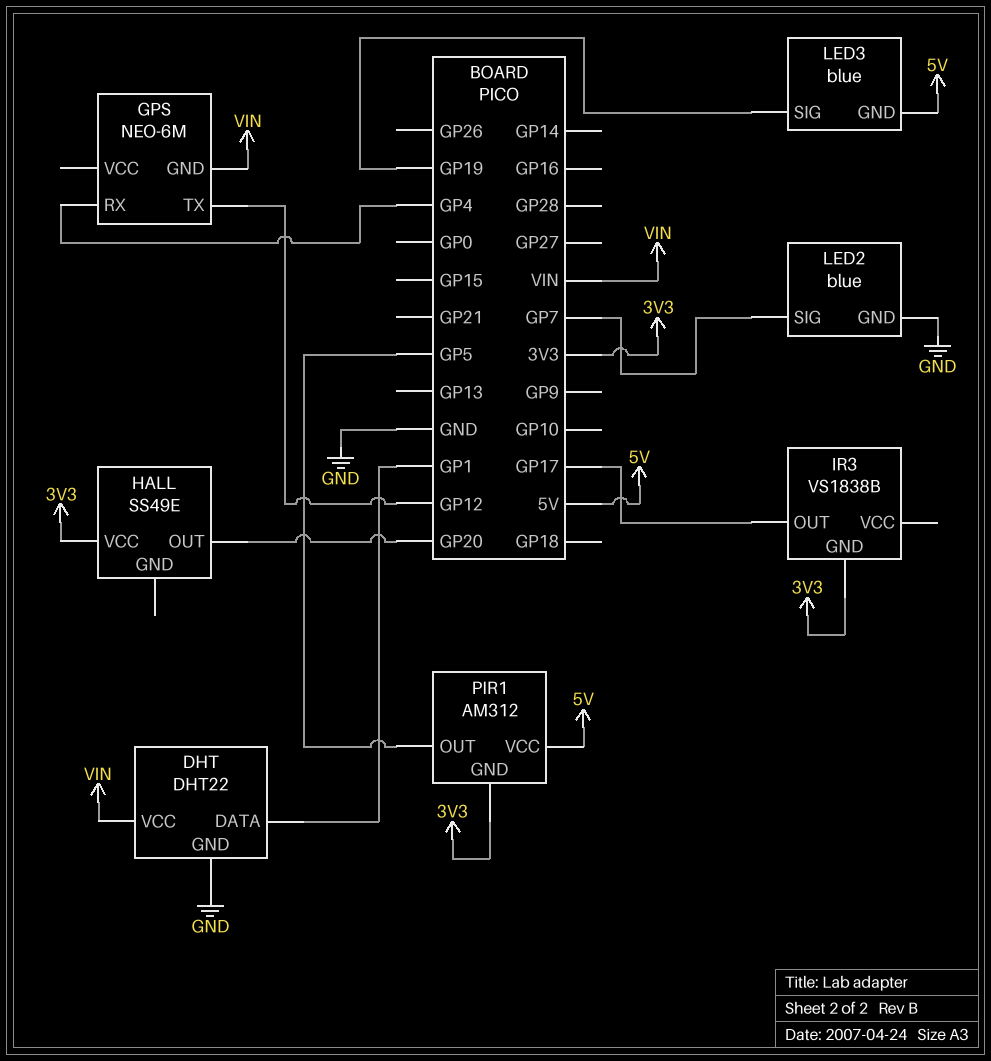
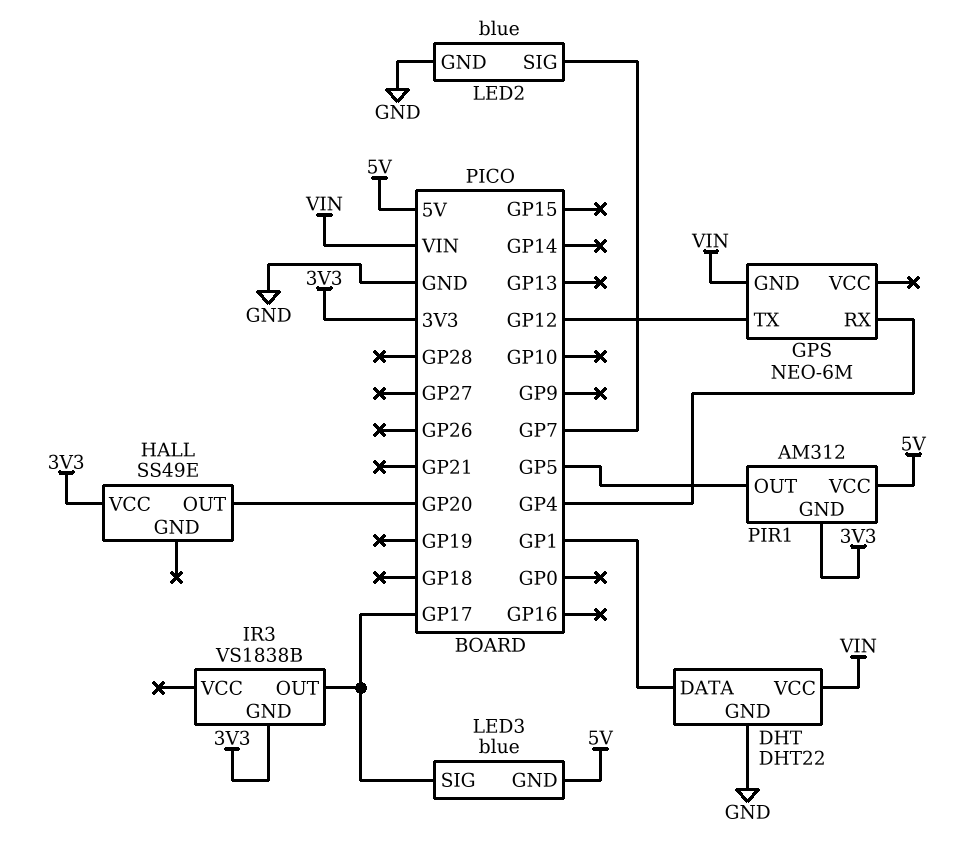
LED3 pin SIG: GP19 -> GP17

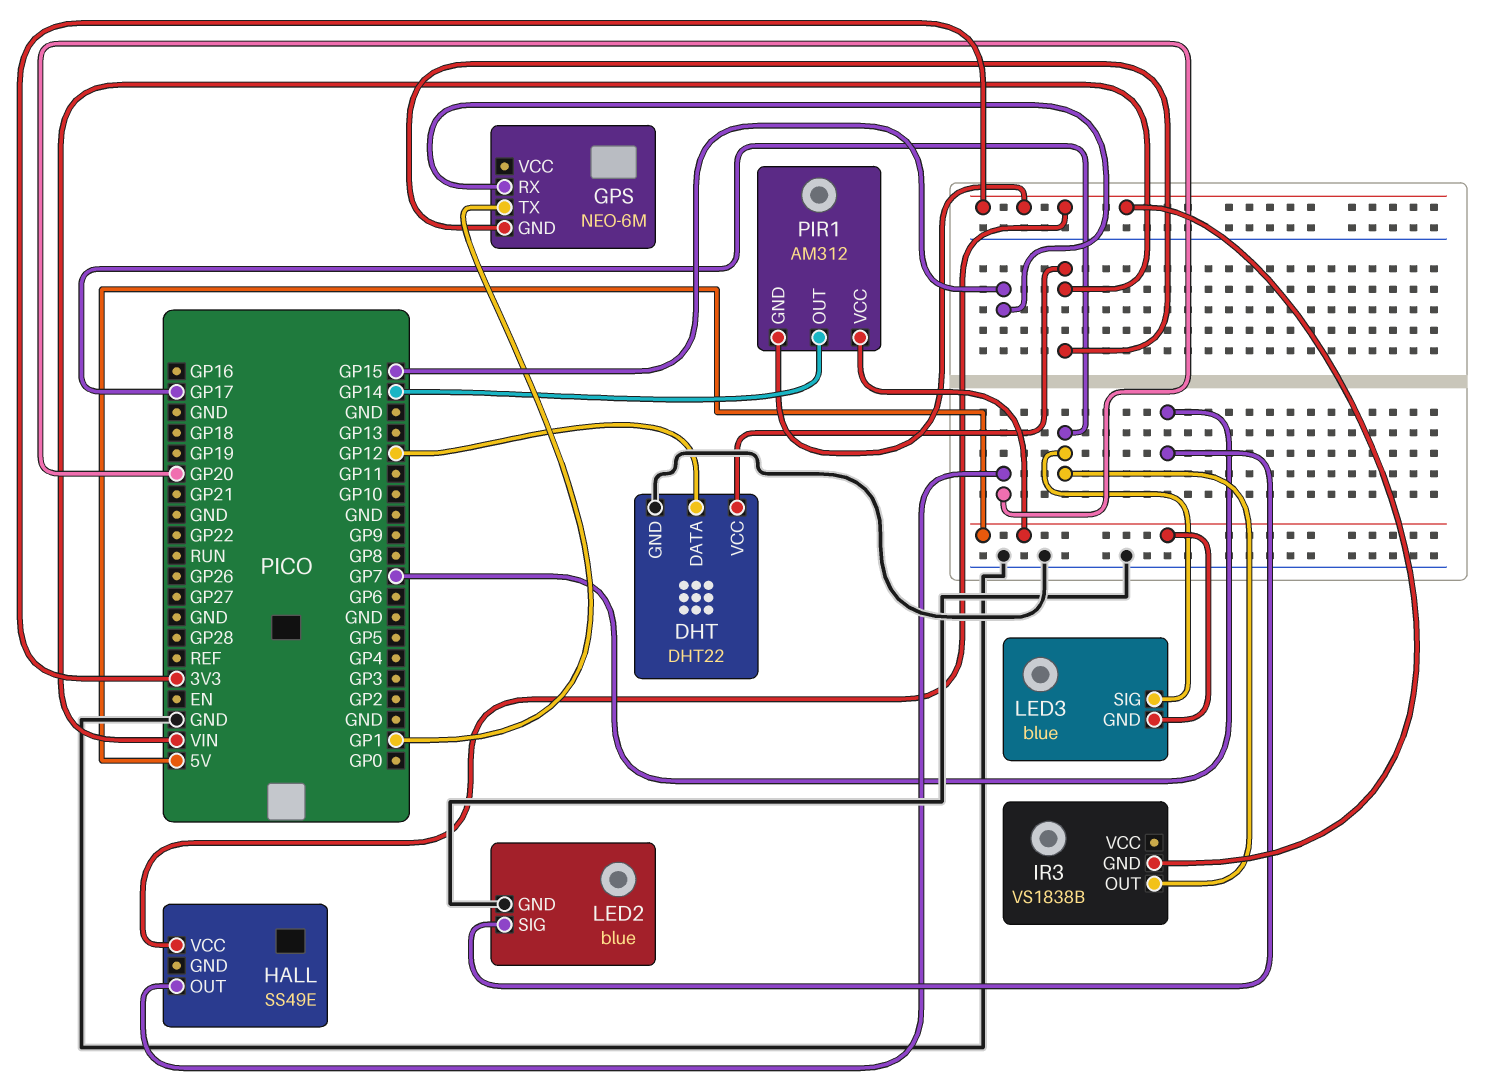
DHT pin DATA: GP1 -> GP12
GPS pin RX: GP4 -> GP15
GPS pin TX: GP12 -> GP1
PIR1 pin OUT: GP5 -> GP14

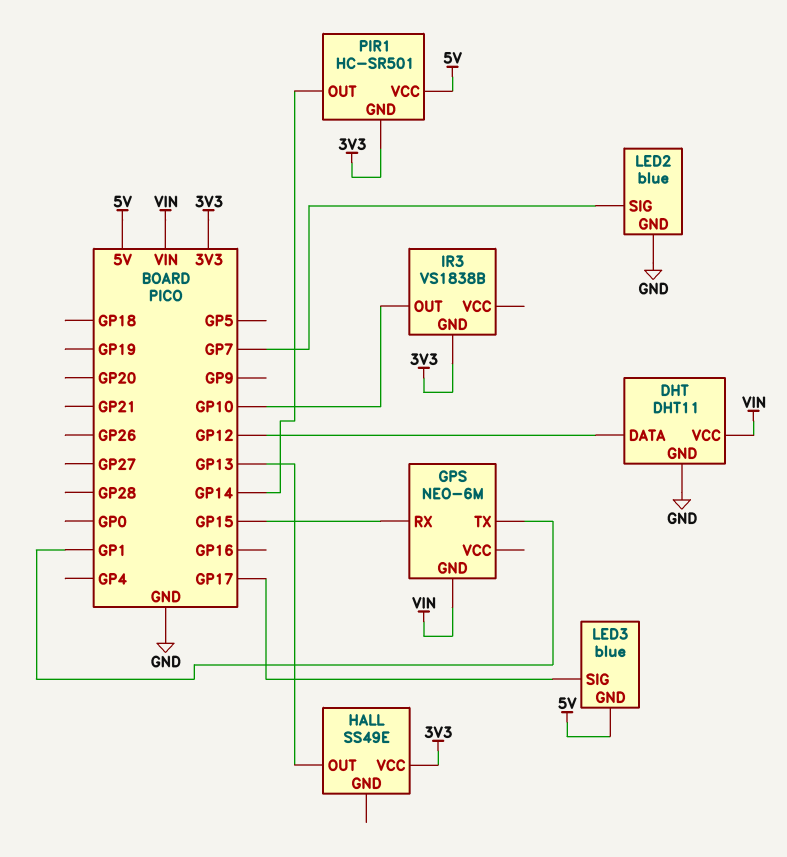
DHT: DHT22 -> DHT11
HALL pin OUT: GP20 -> GP13
IR3 pin OUT: GP17 -> GP10
PIR1: AM312 -> HC-SR501

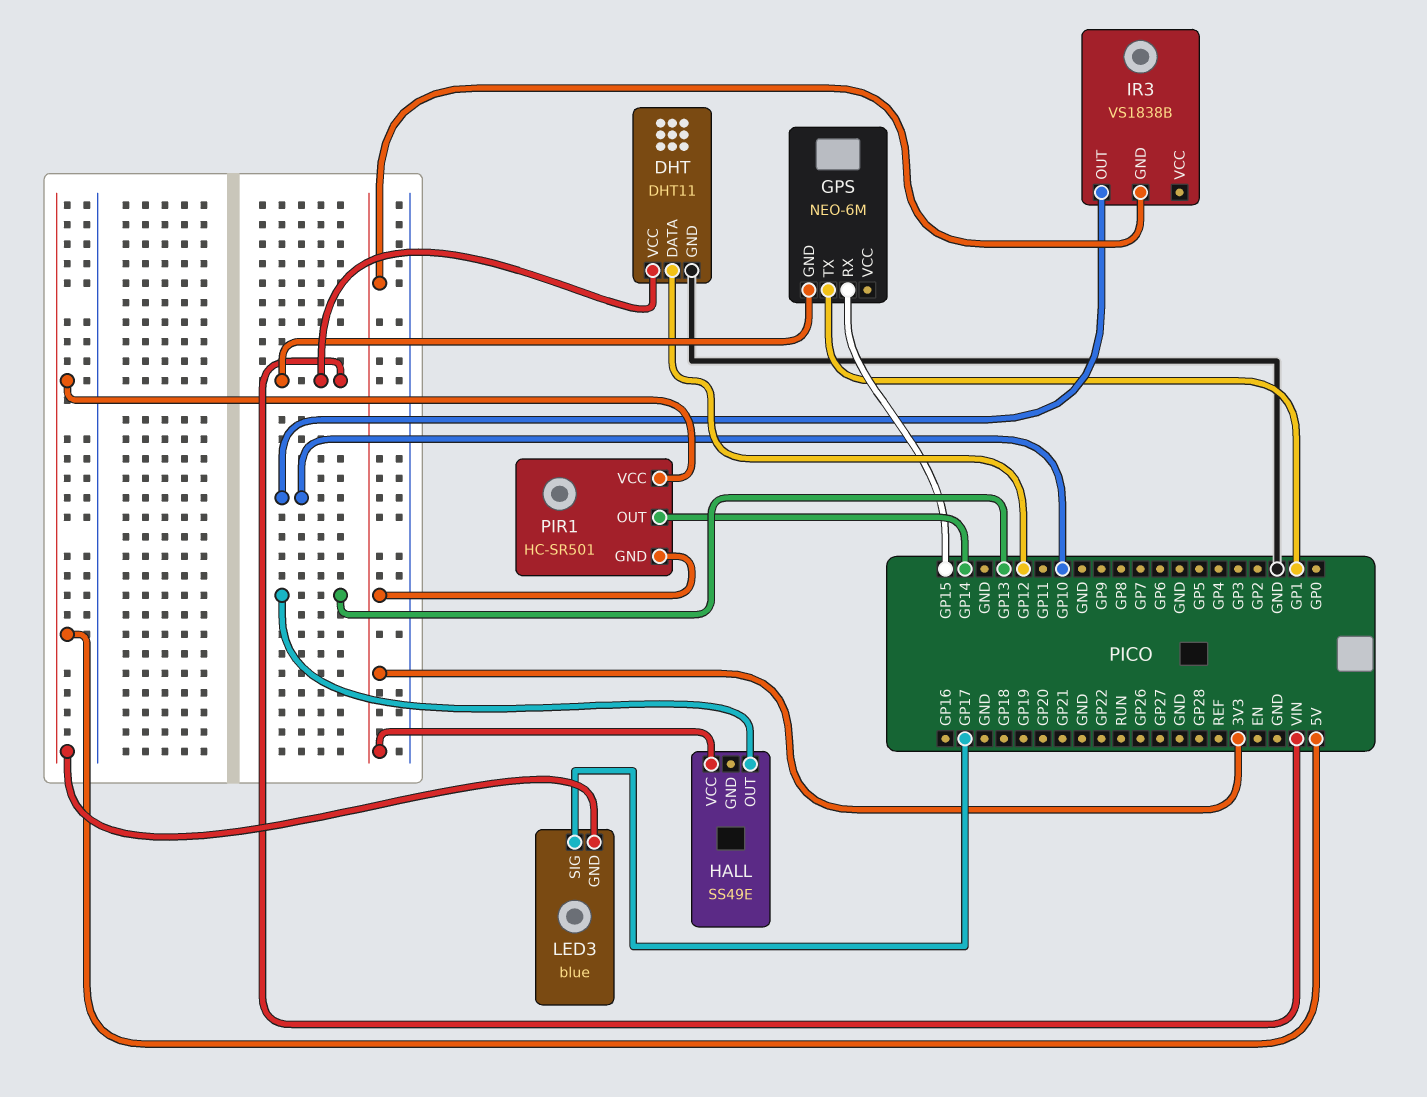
LED2: blue -> none
LED2 pin GND: GND -> none
LED2 pin SIG: GP7 -> none

